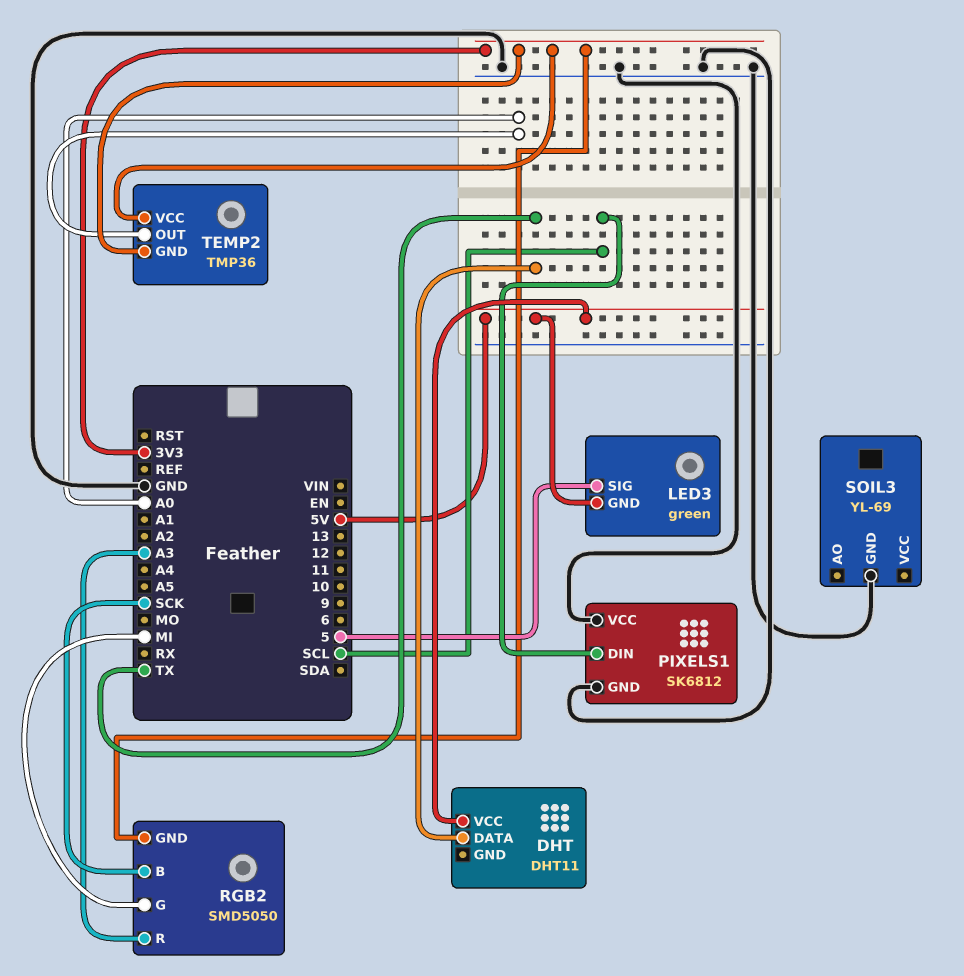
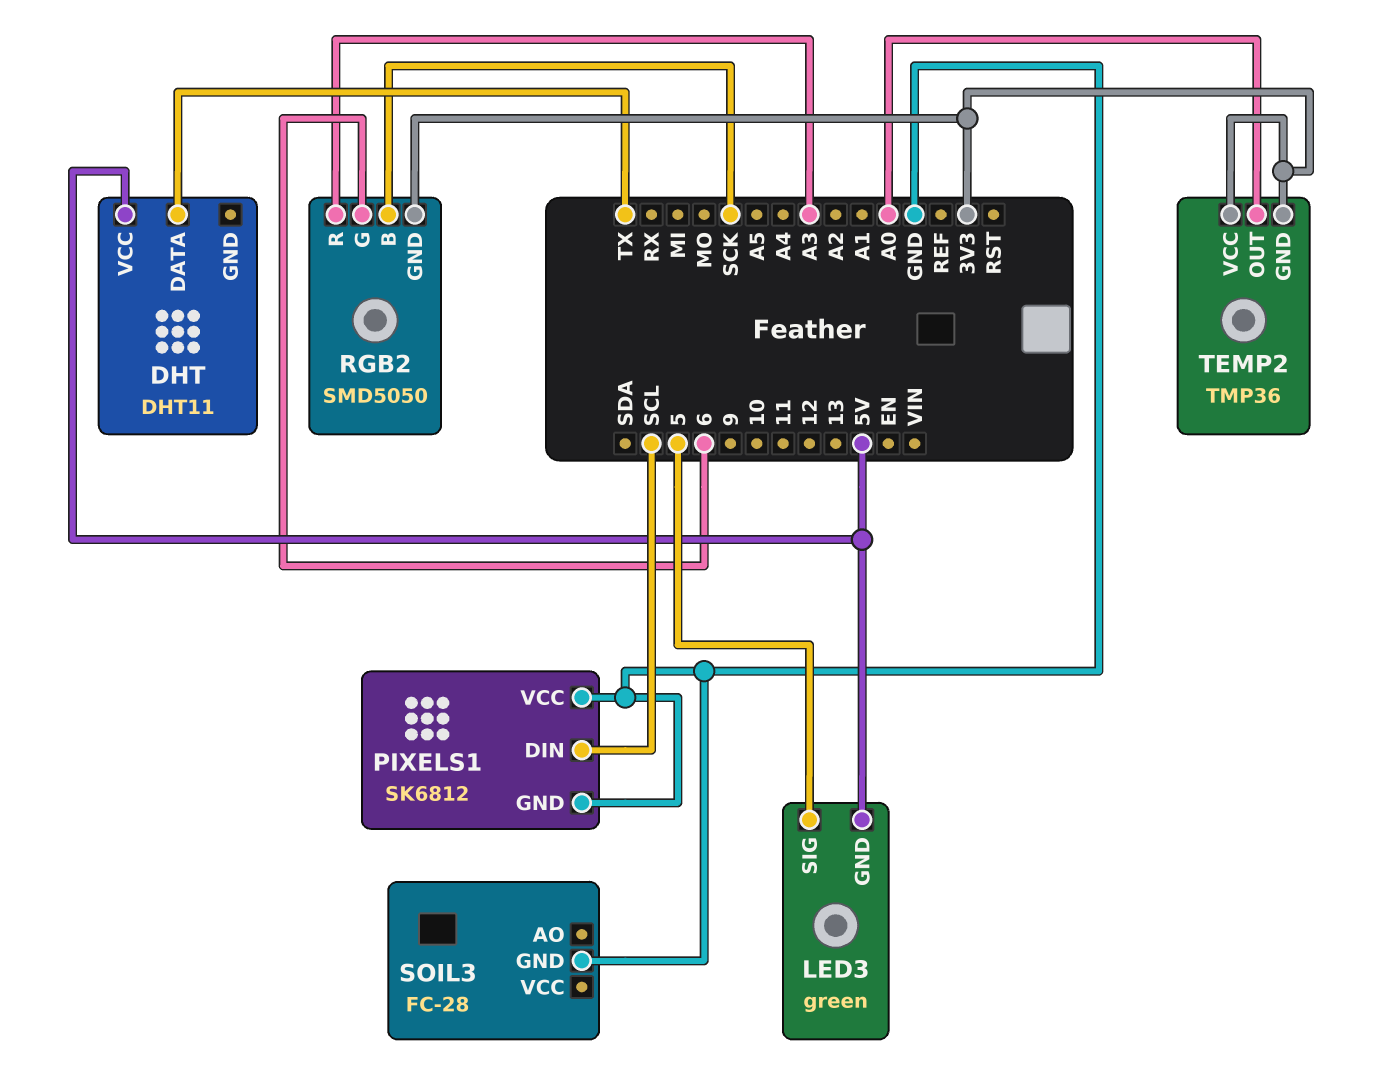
RGB2 pin G: MI -> 6
SOIL3: YL-69 -> FC-28

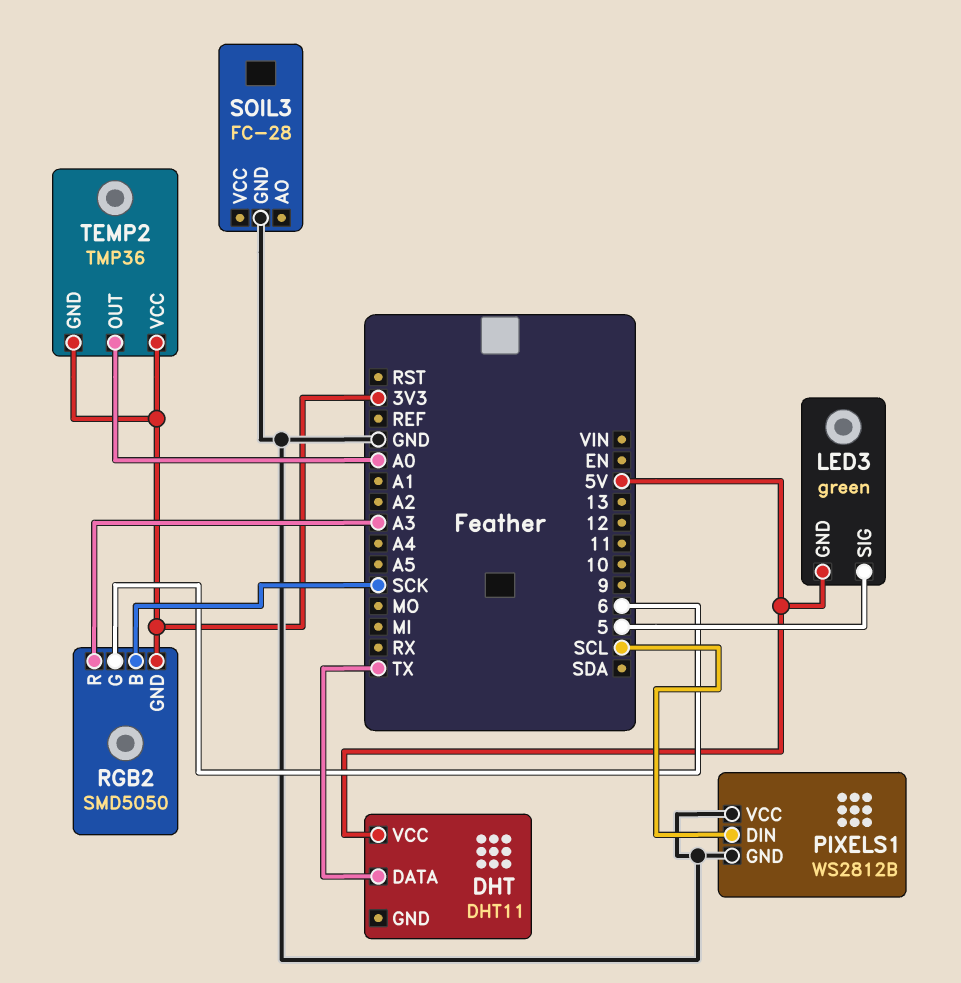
PIXELS1: SK6812 -> WS2812B

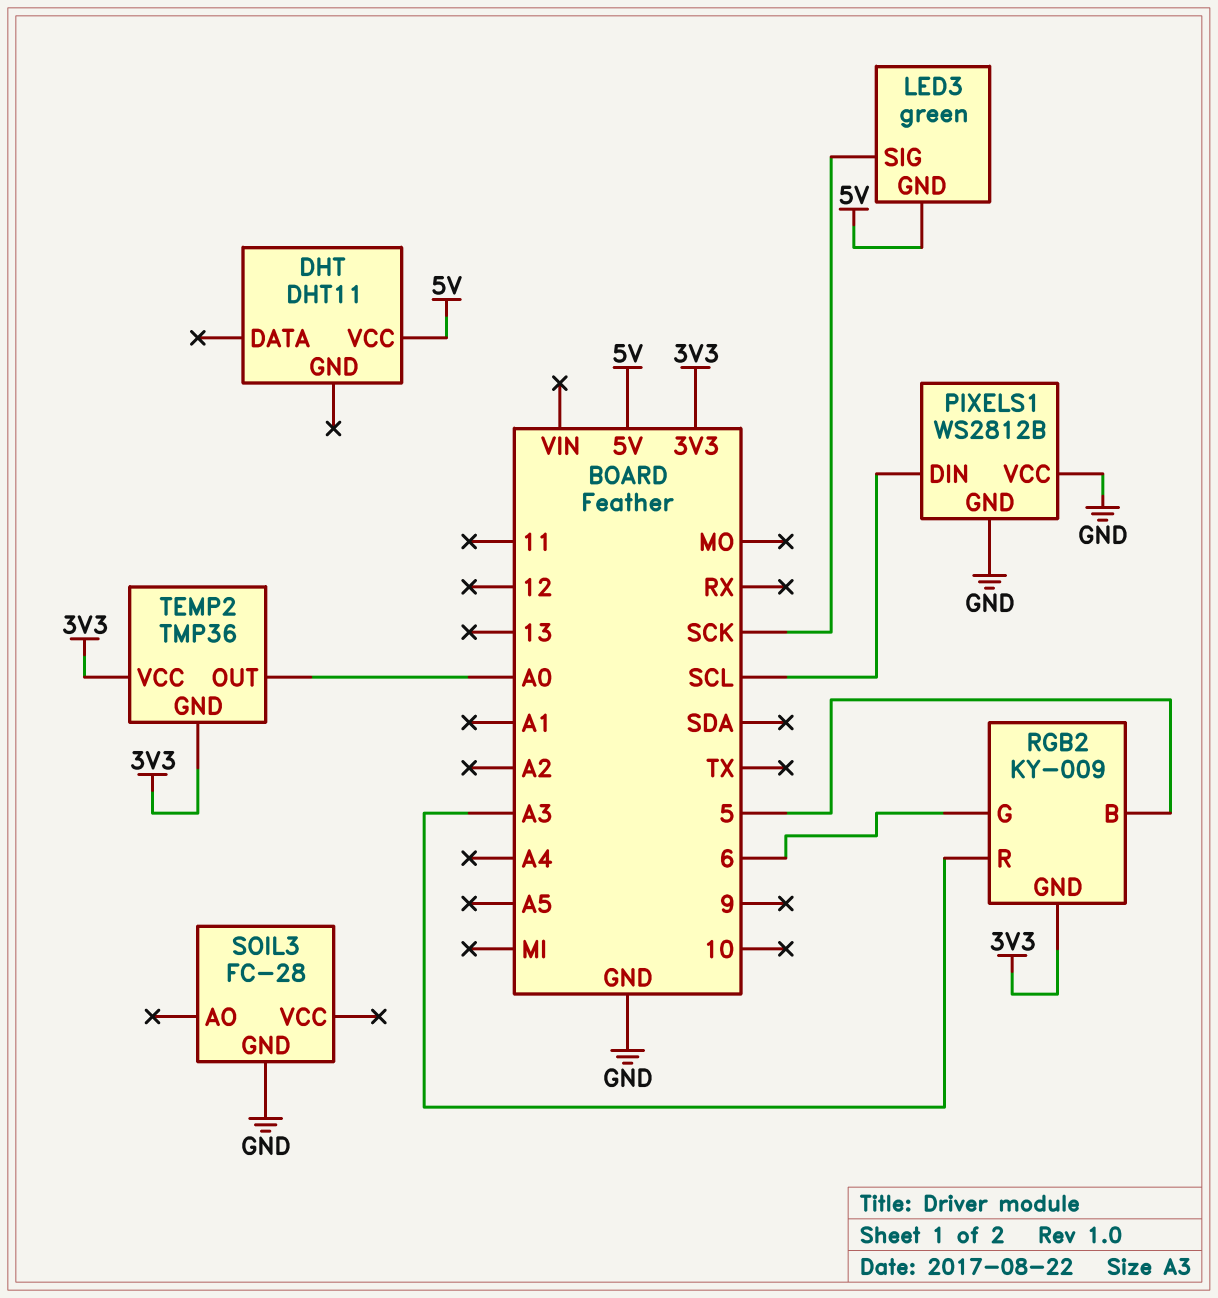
DHT pin DATA: TX -> none
LED3 pin SIG: 5 -> SCK
RGB2: SMD5050 -> KY-009
RGB2 pin B: SCK -> 5

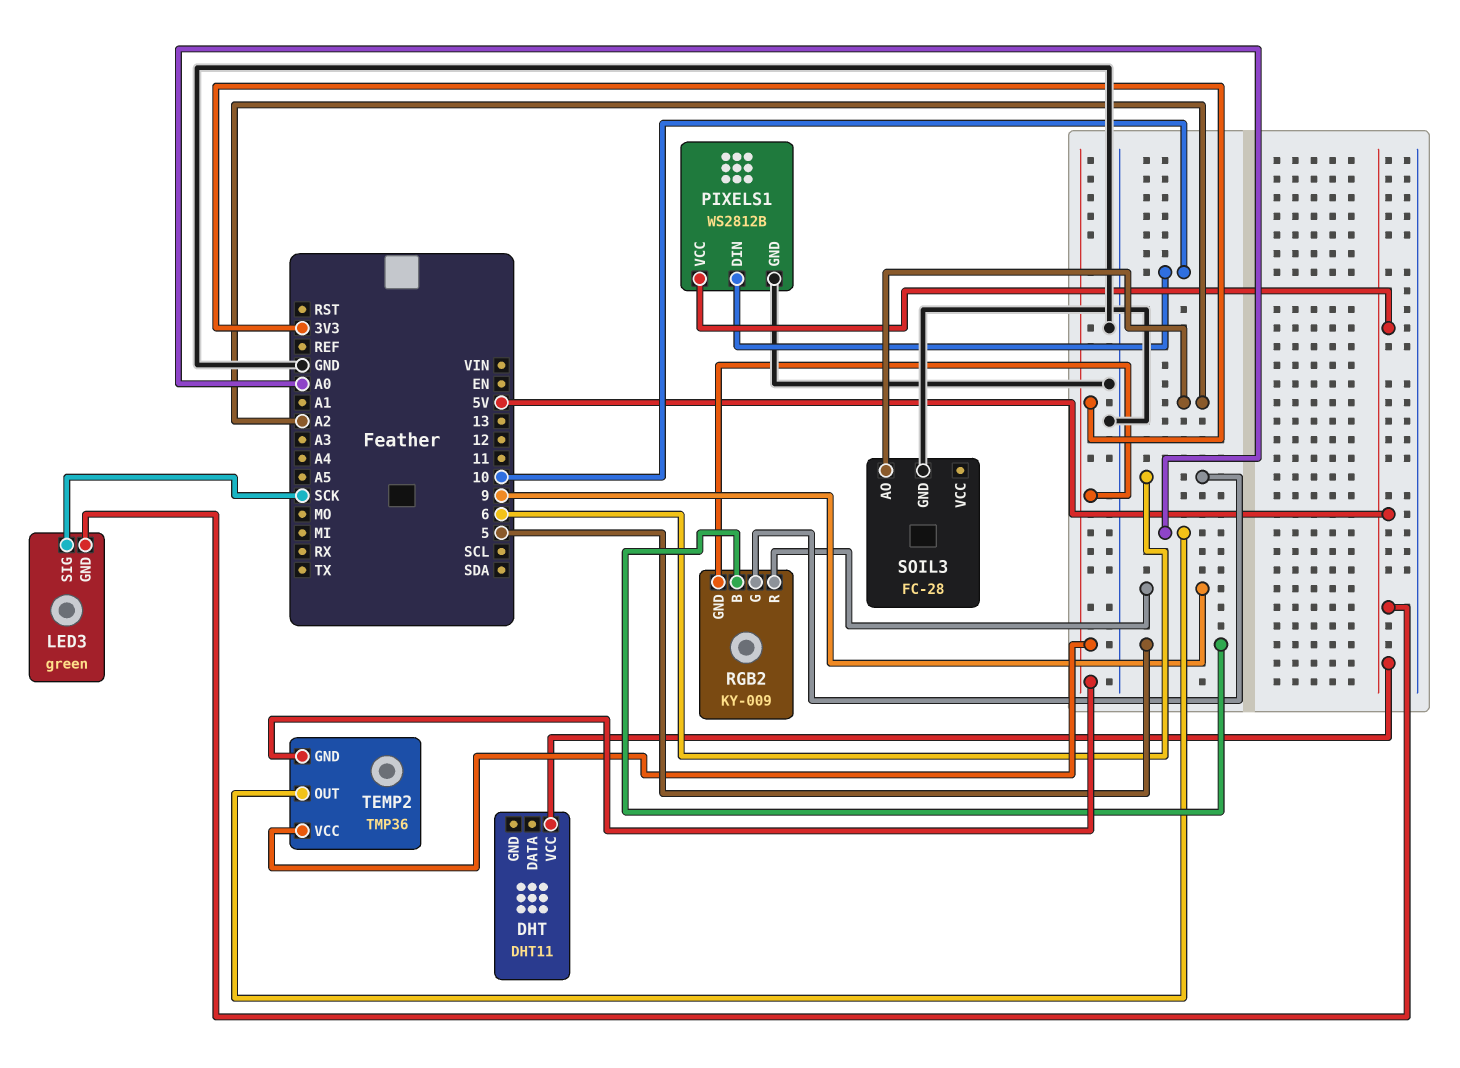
PIXELS1 pin DIN: SCL -> 10
PIXELS1 pin VCC: GND -> 5V
RGB2 pin R: A3 -> 9
SOIL3 pin AO: none -> A2

